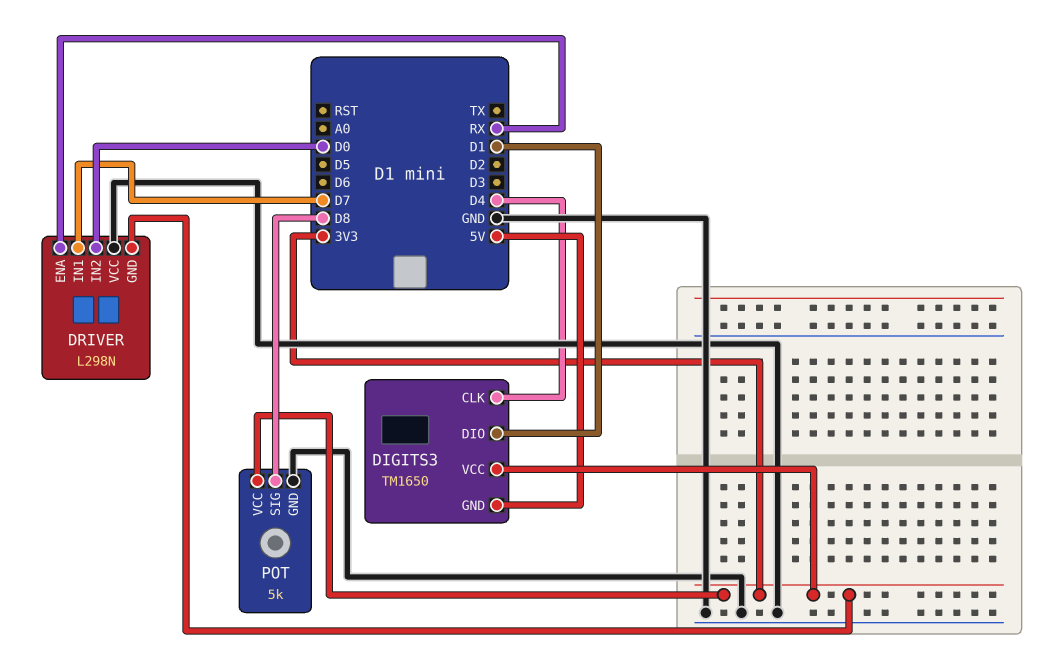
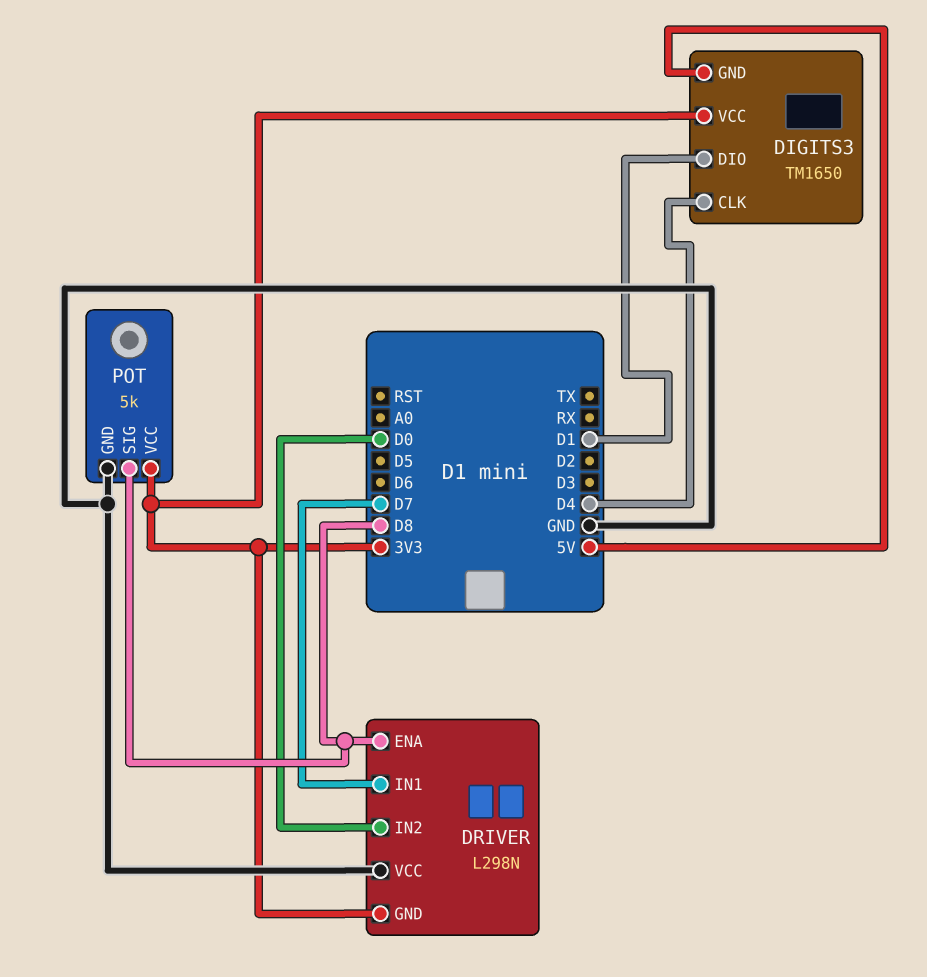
DRIVER pin ENA: RX -> D8

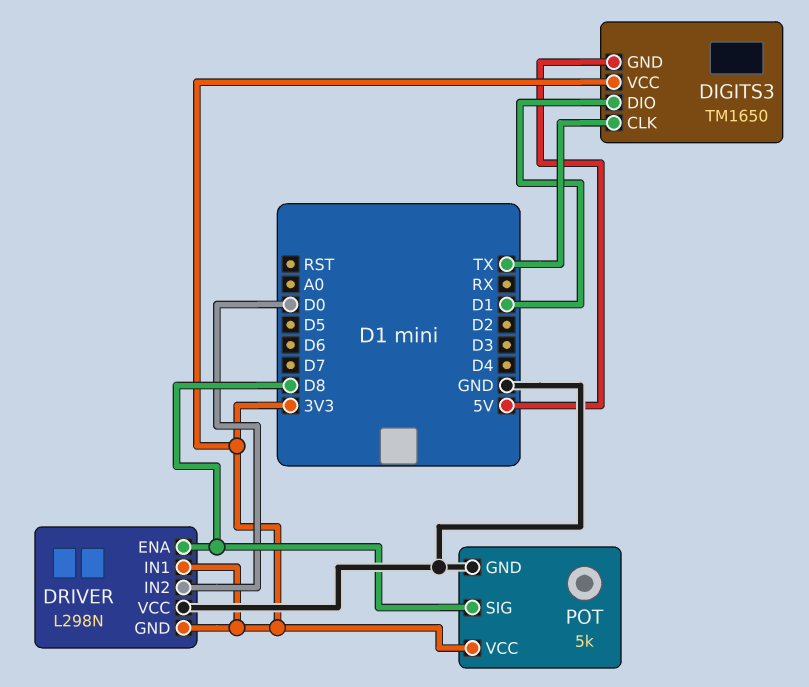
DIGITS3 pin CLK: D4 -> TX
DRIVER pin IN1: D7 -> 3V3

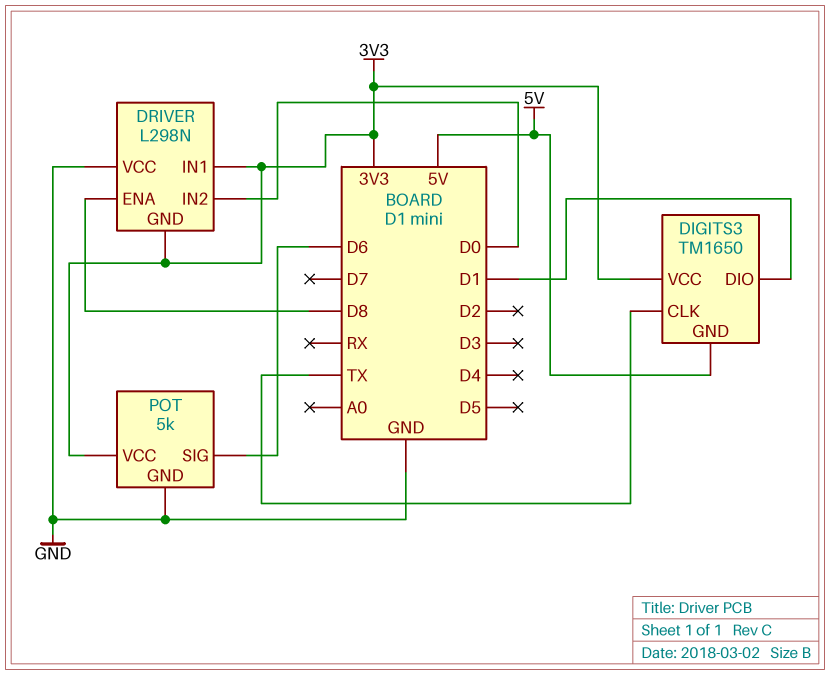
POT pin SIG: D8 -> D6

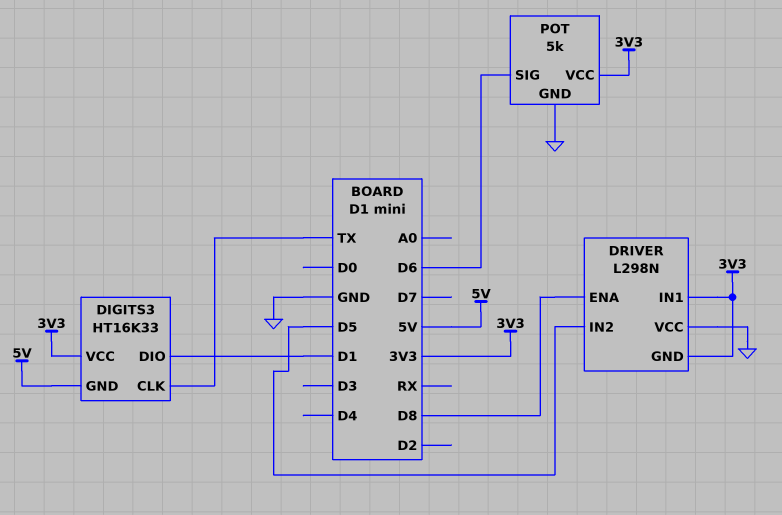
DIGITS3: TM1650 -> HT16K33
DRIVER pin IN2: D0 -> D5

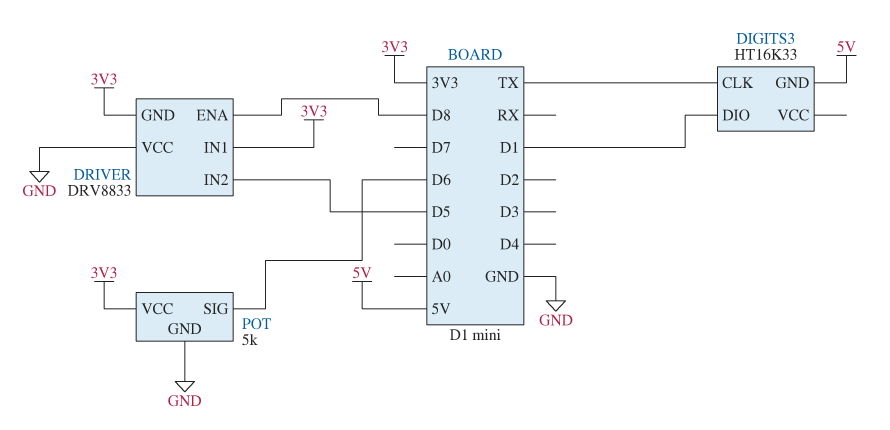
DIGITS3 pin VCC: 3V3 -> none
DRIVER: L298N -> DRV8833

